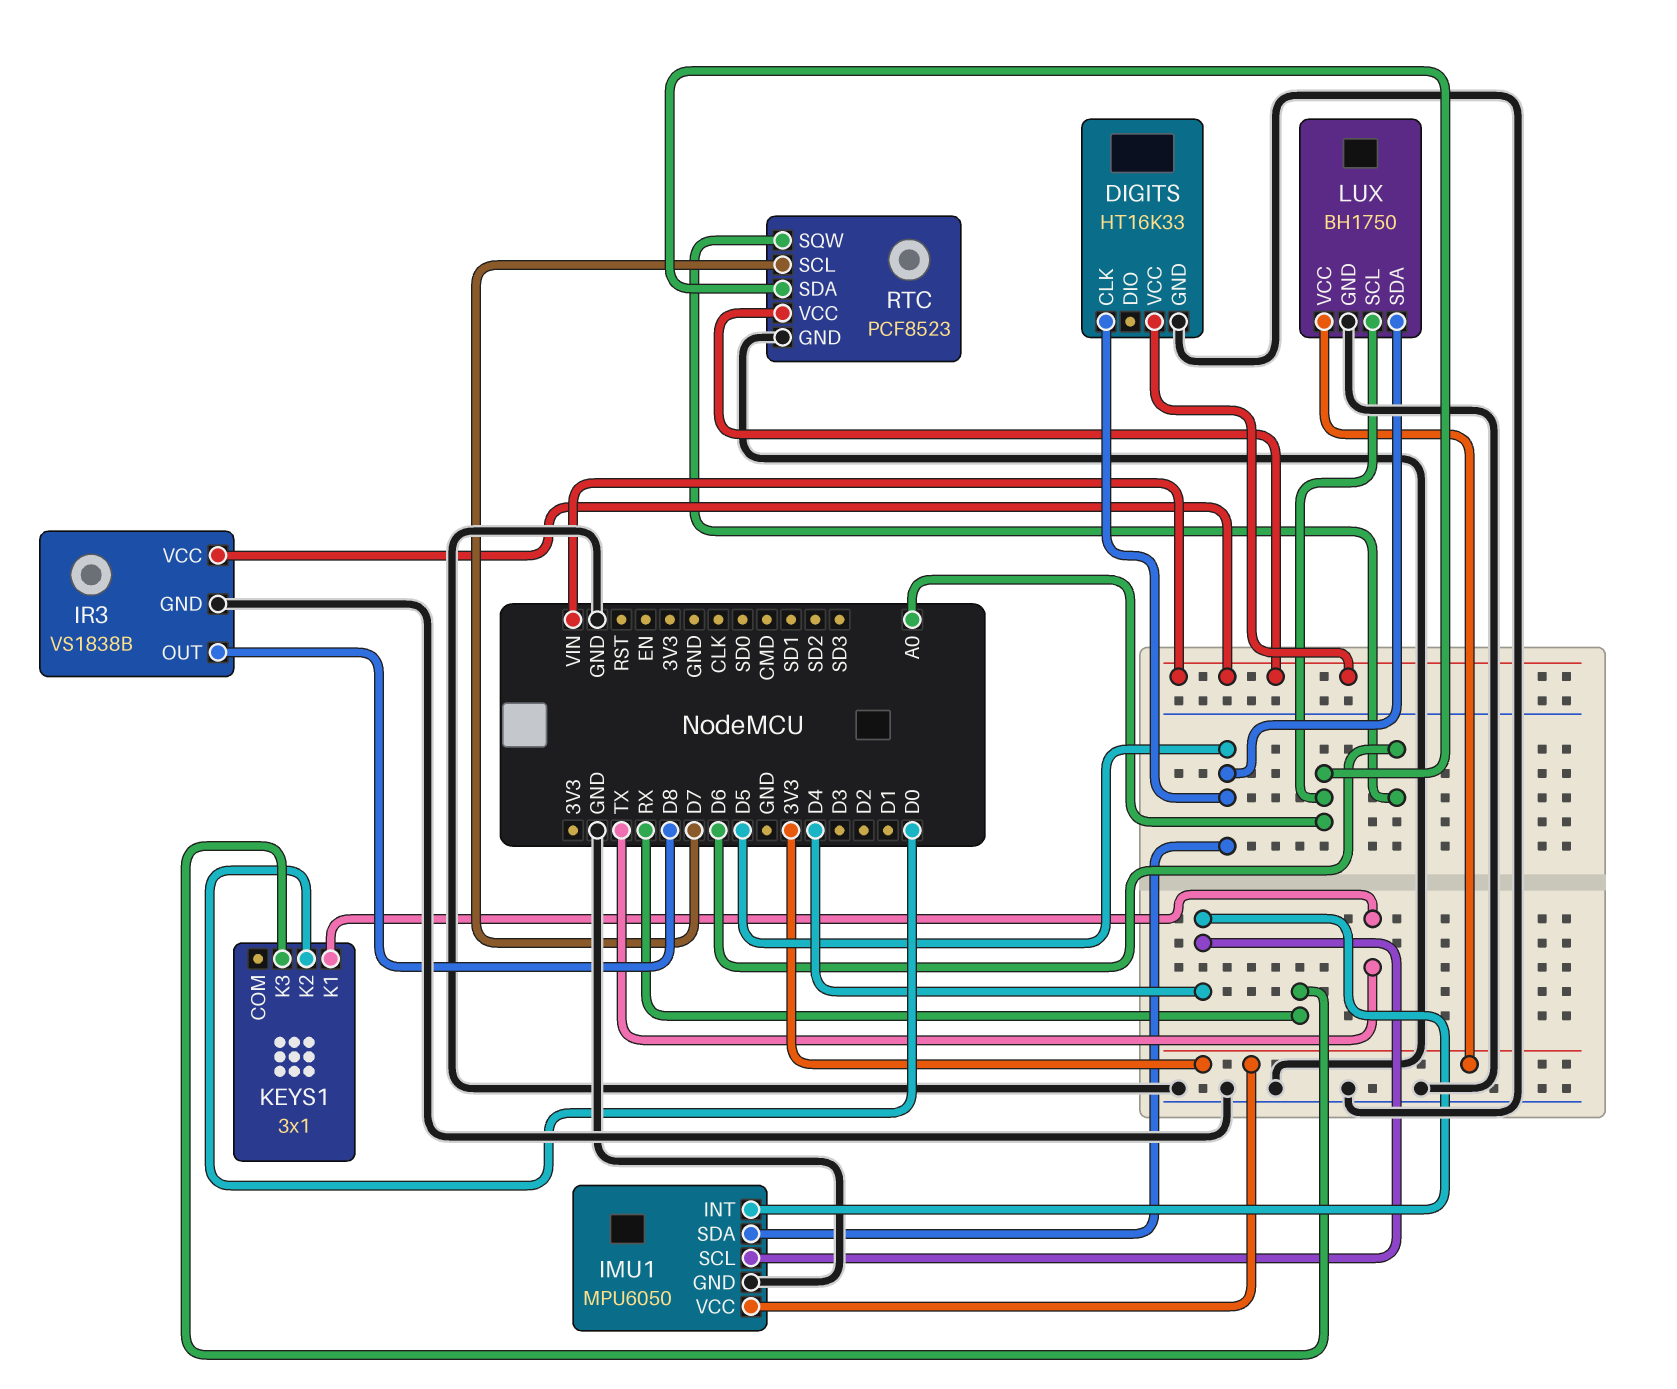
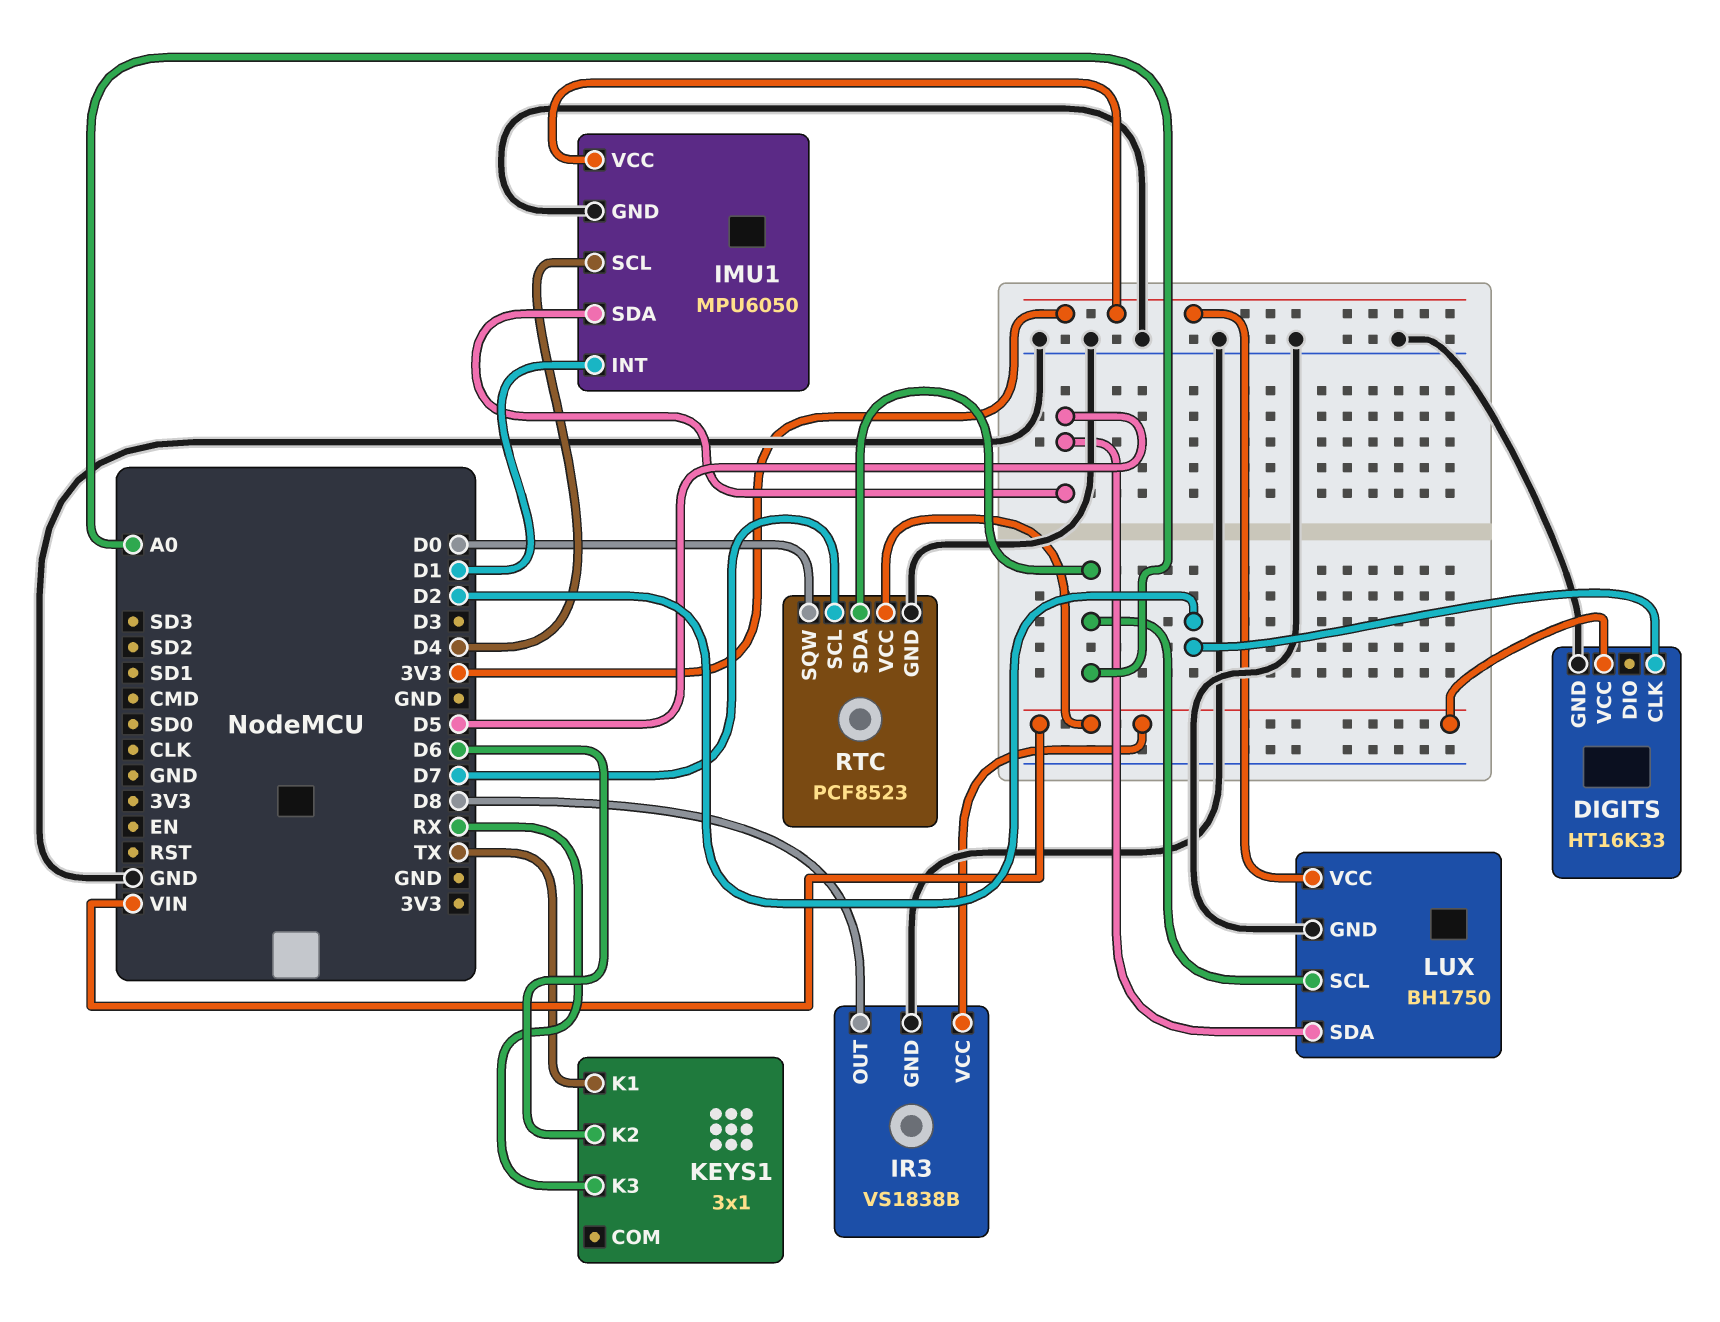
DIGITS pin CLK: D5 -> D2
IMU1 pin INT: D4 -> D1
KEYS1 pin K2: D0 -> D6
RTC pin SQW: D6 -> D0

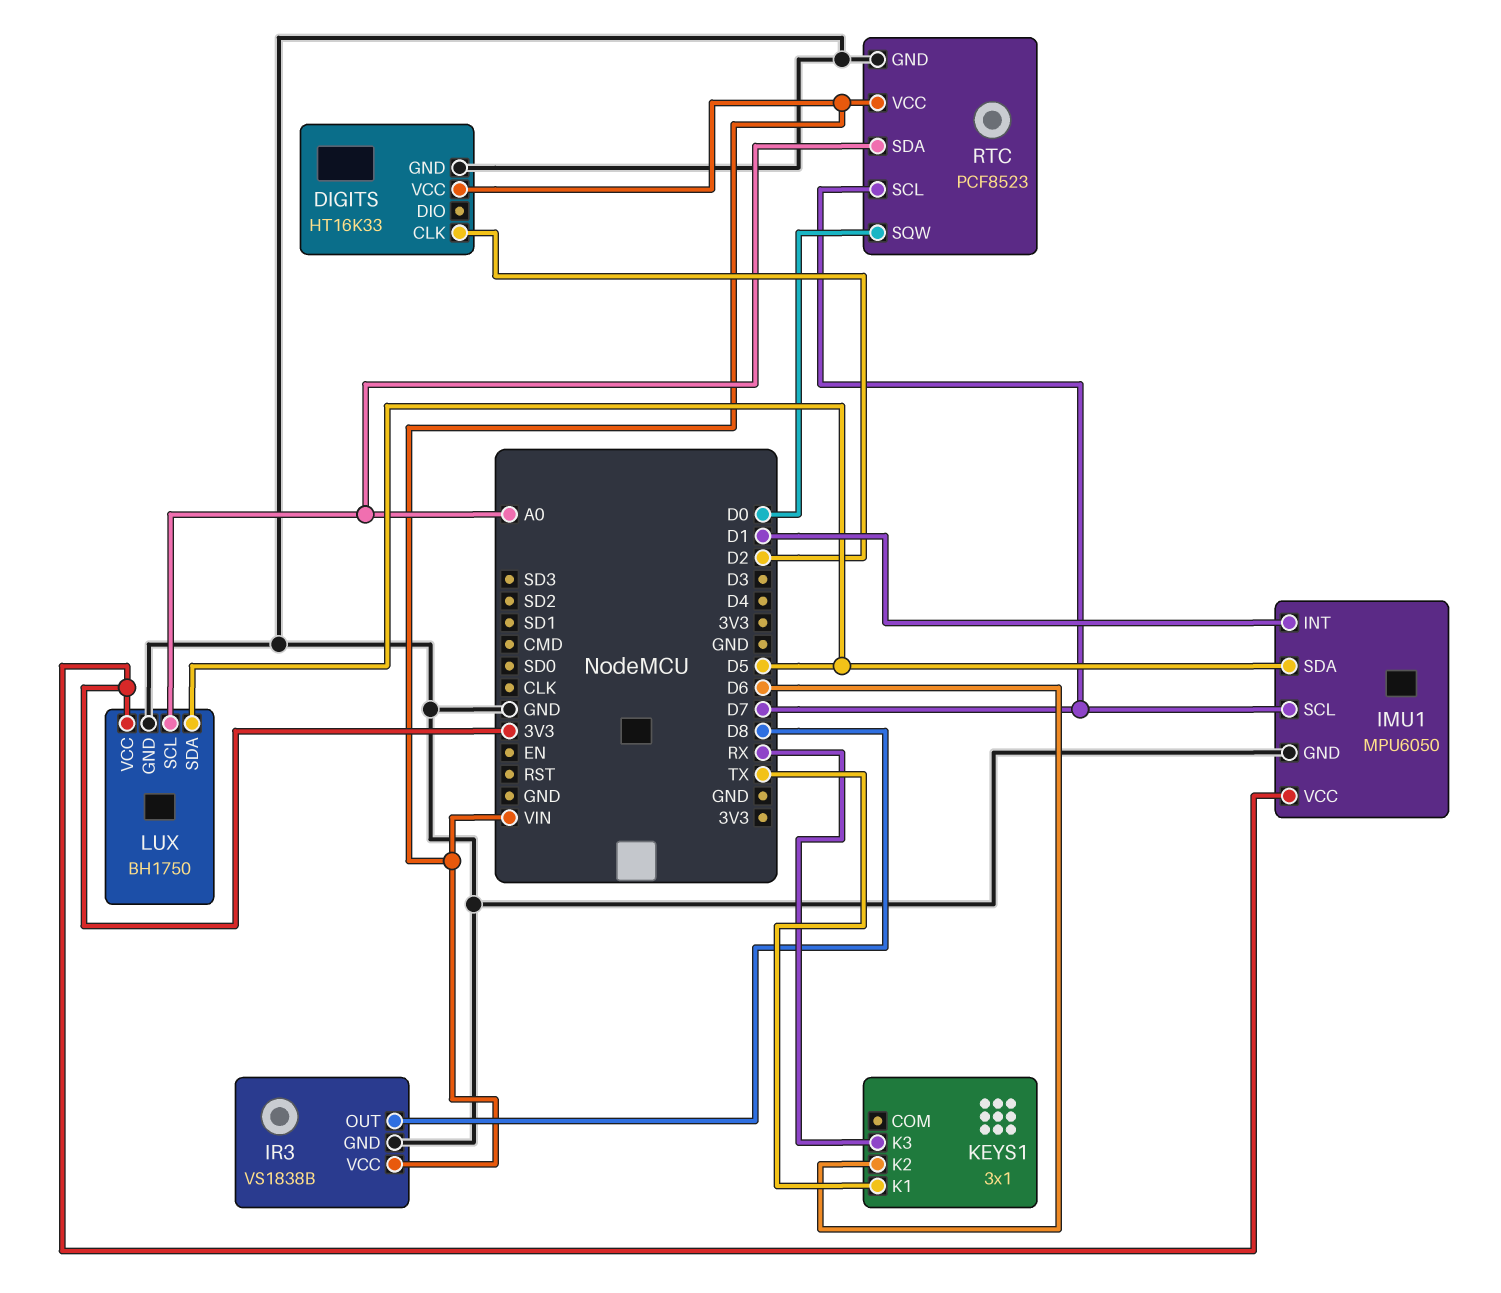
IMU1 pin SCL: D4 -> D7

